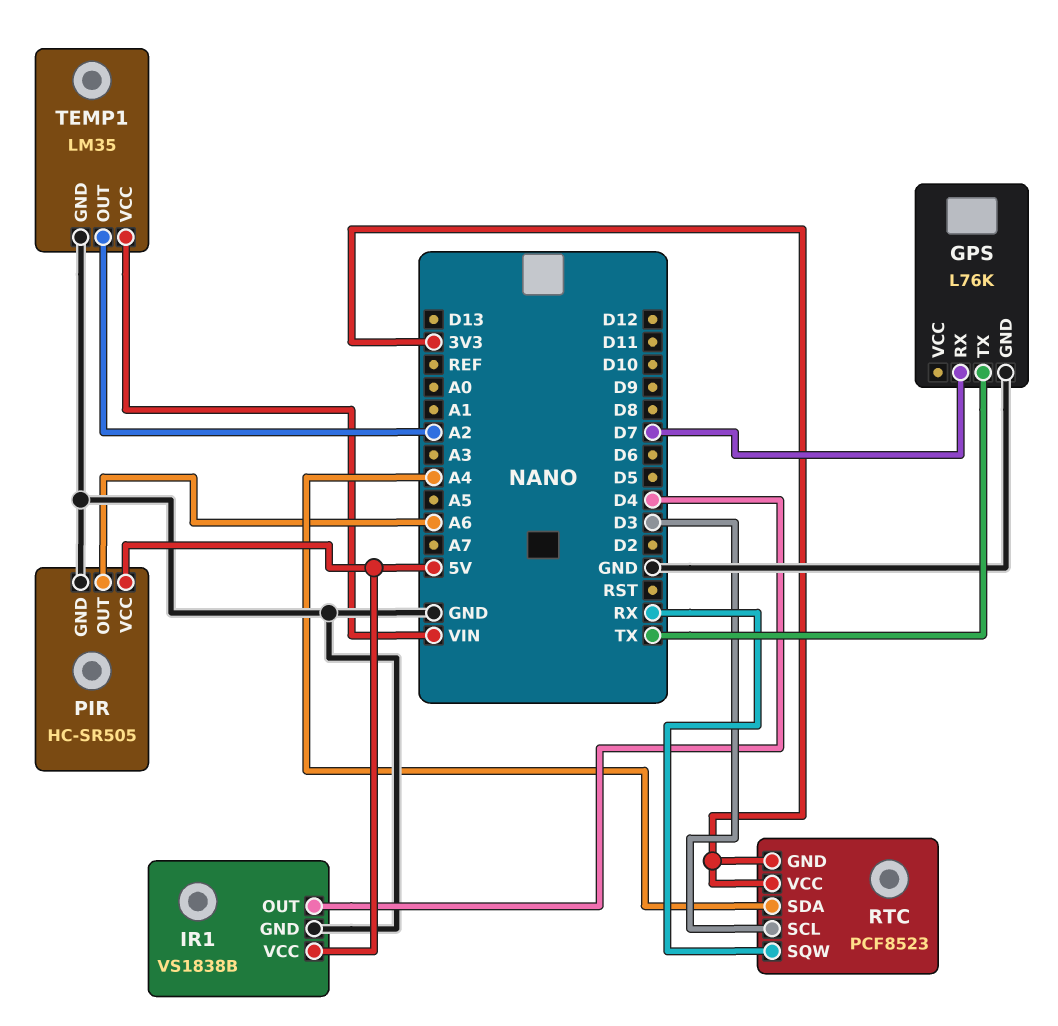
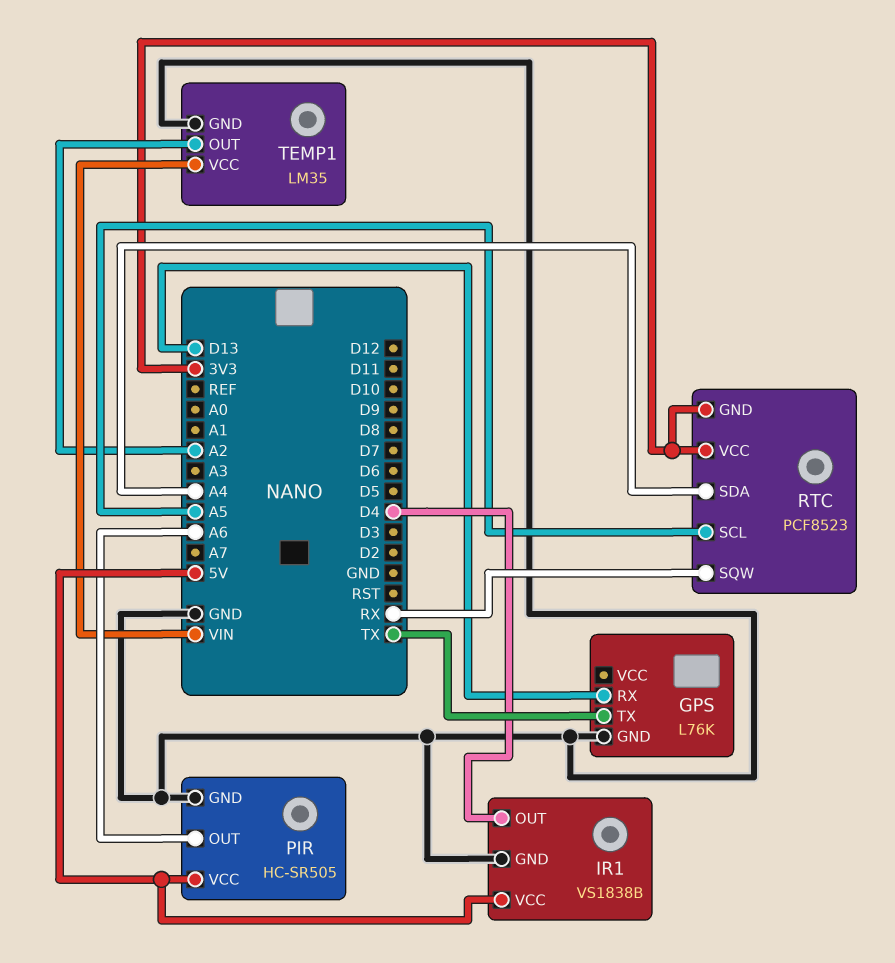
GPS pin RX: D7 -> D13
RTC pin SCL: D3 -> A5

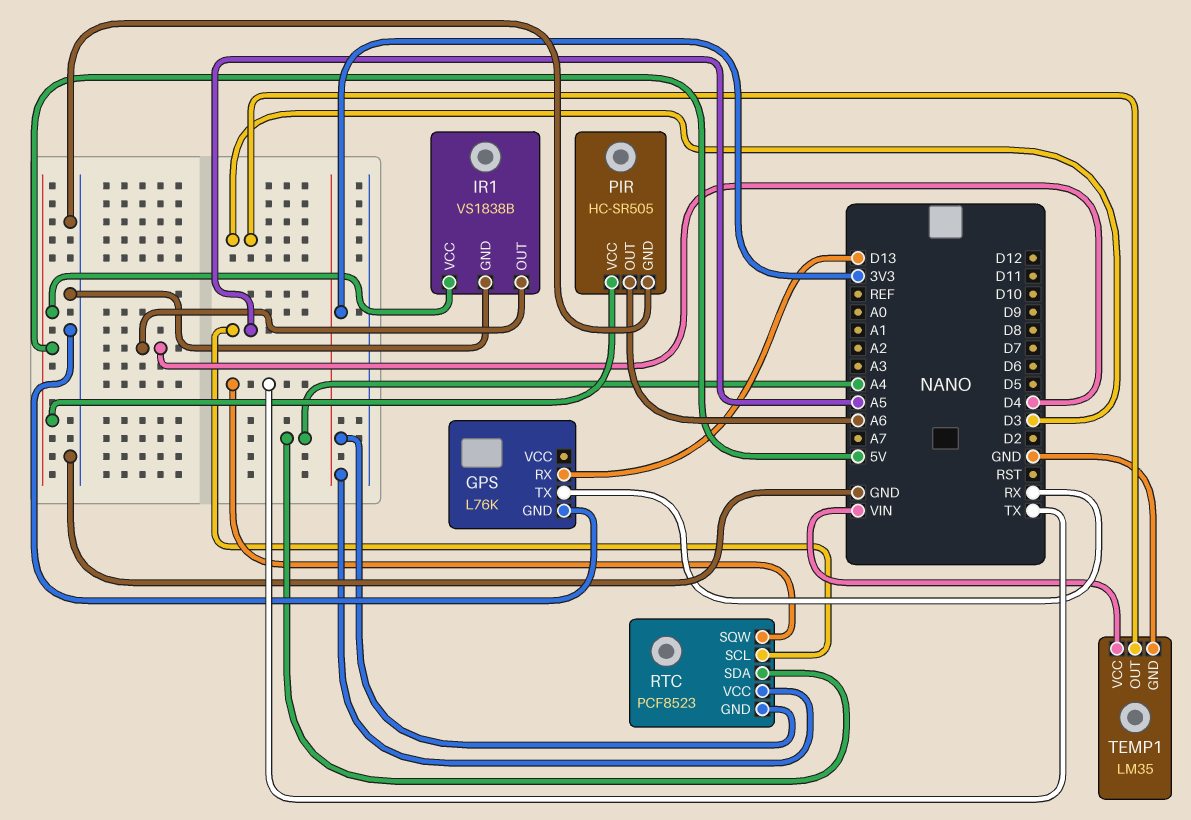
GPS pin TX: TX -> RX
RTC pin SQW: RX -> TX
TEMP1 pin OUT: A2 -> D3

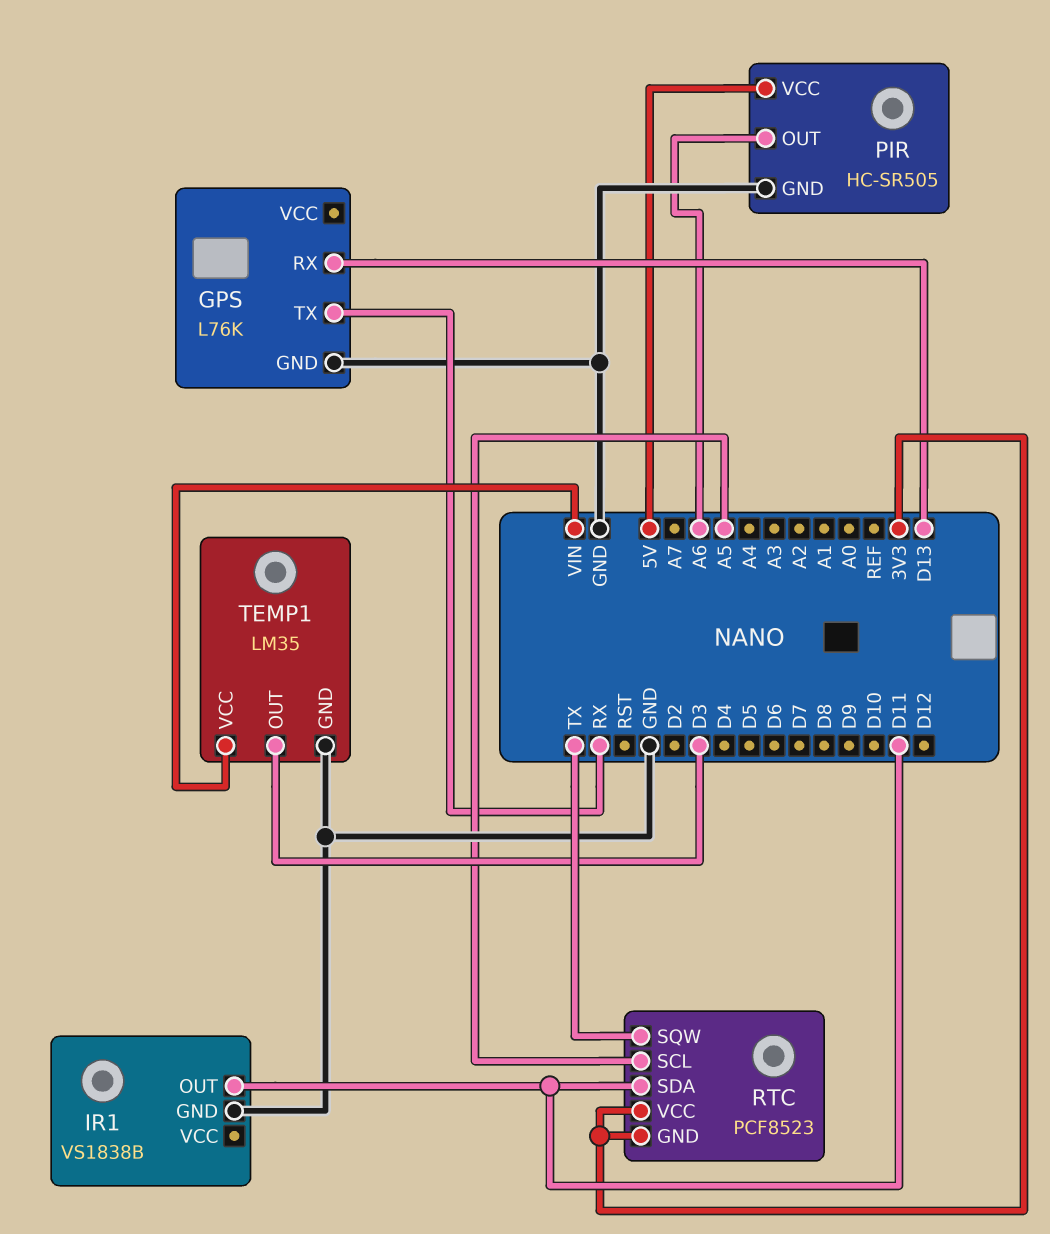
IR1 pin OUT: D4 -> D11
IR1 pin VCC: 5V -> none
RTC pin SDA: A4 -> D11

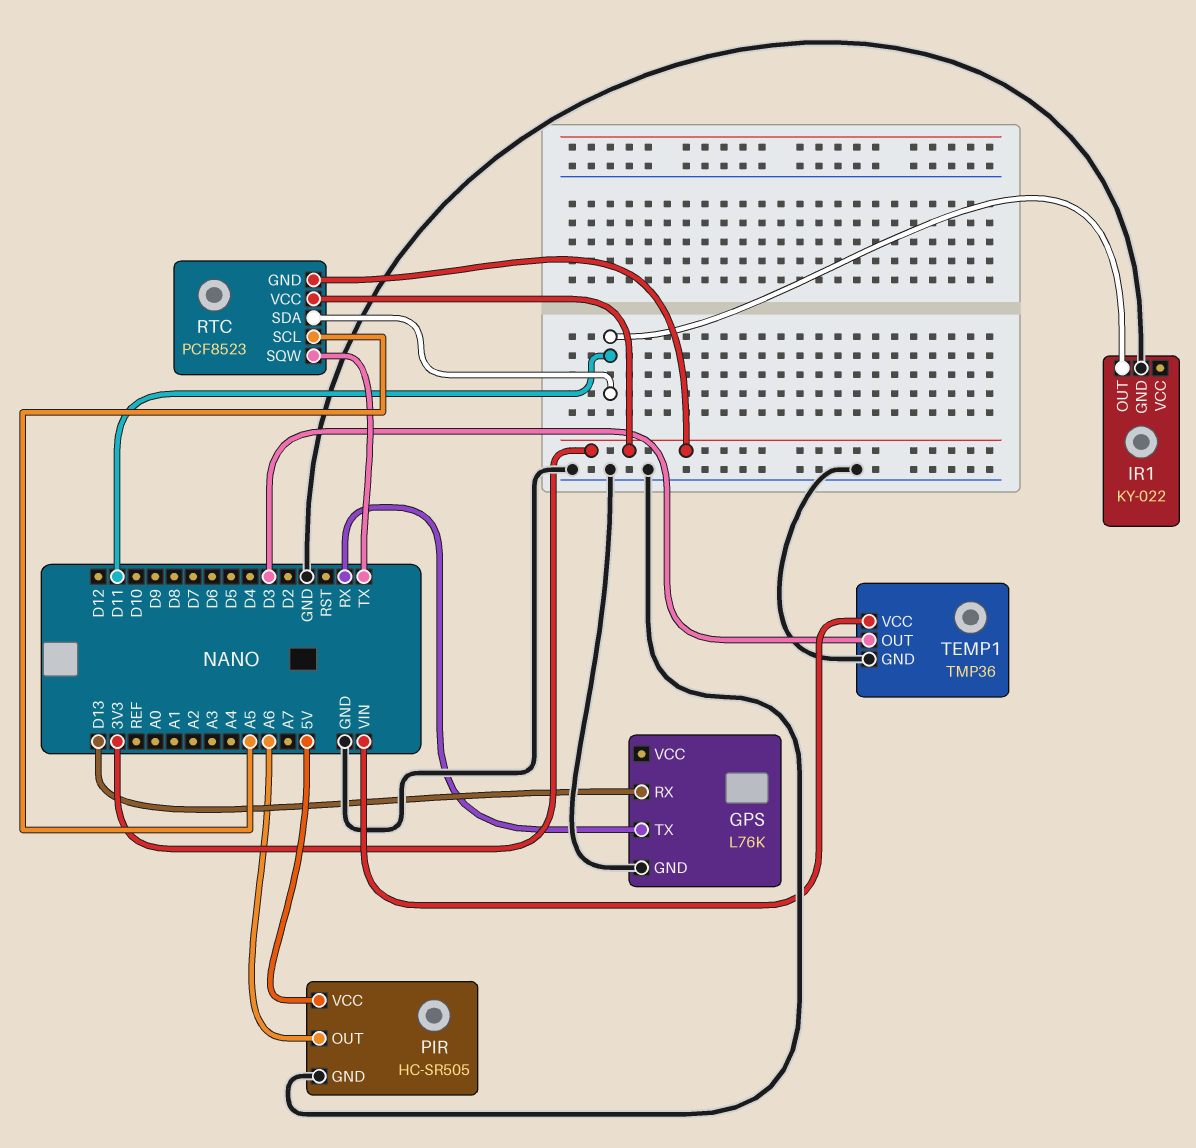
IR1: VS1838B -> KY-022
TEMP1: LM35 -> TMP36

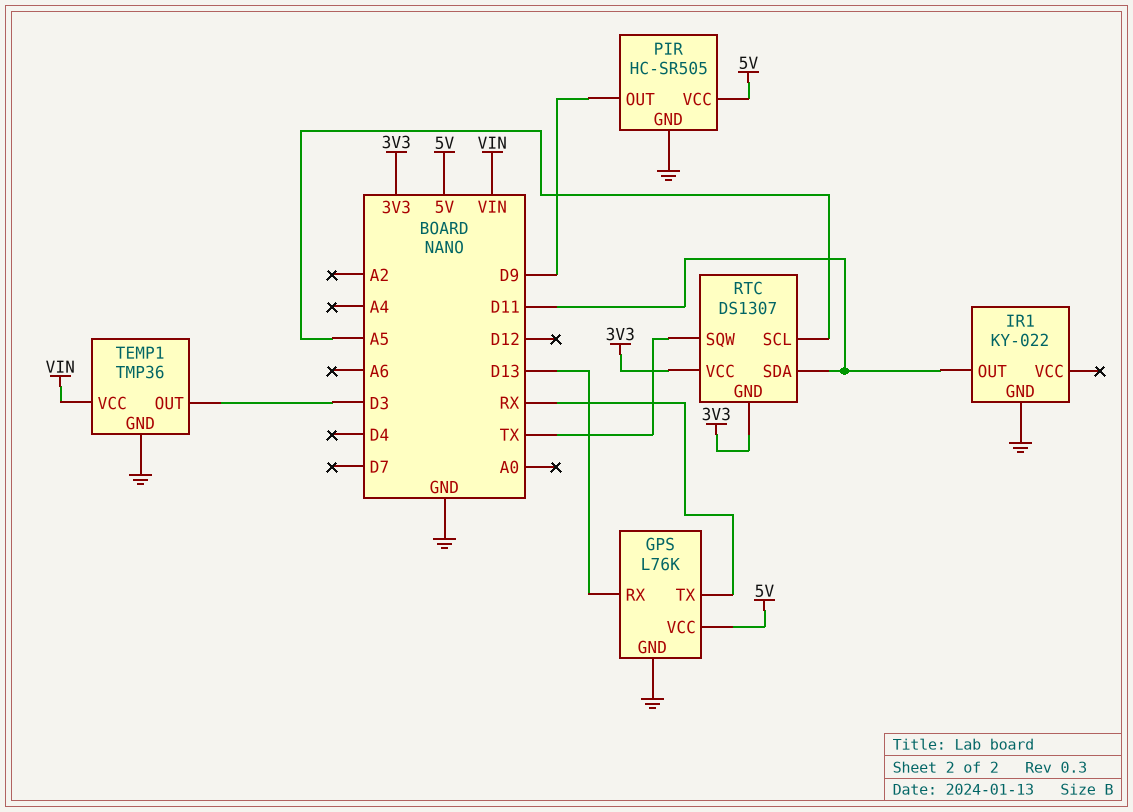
GPS pin VCC: none -> 5V
PIR pin OUT: A6 -> D9
RTC: PCF8523 -> DS1307

